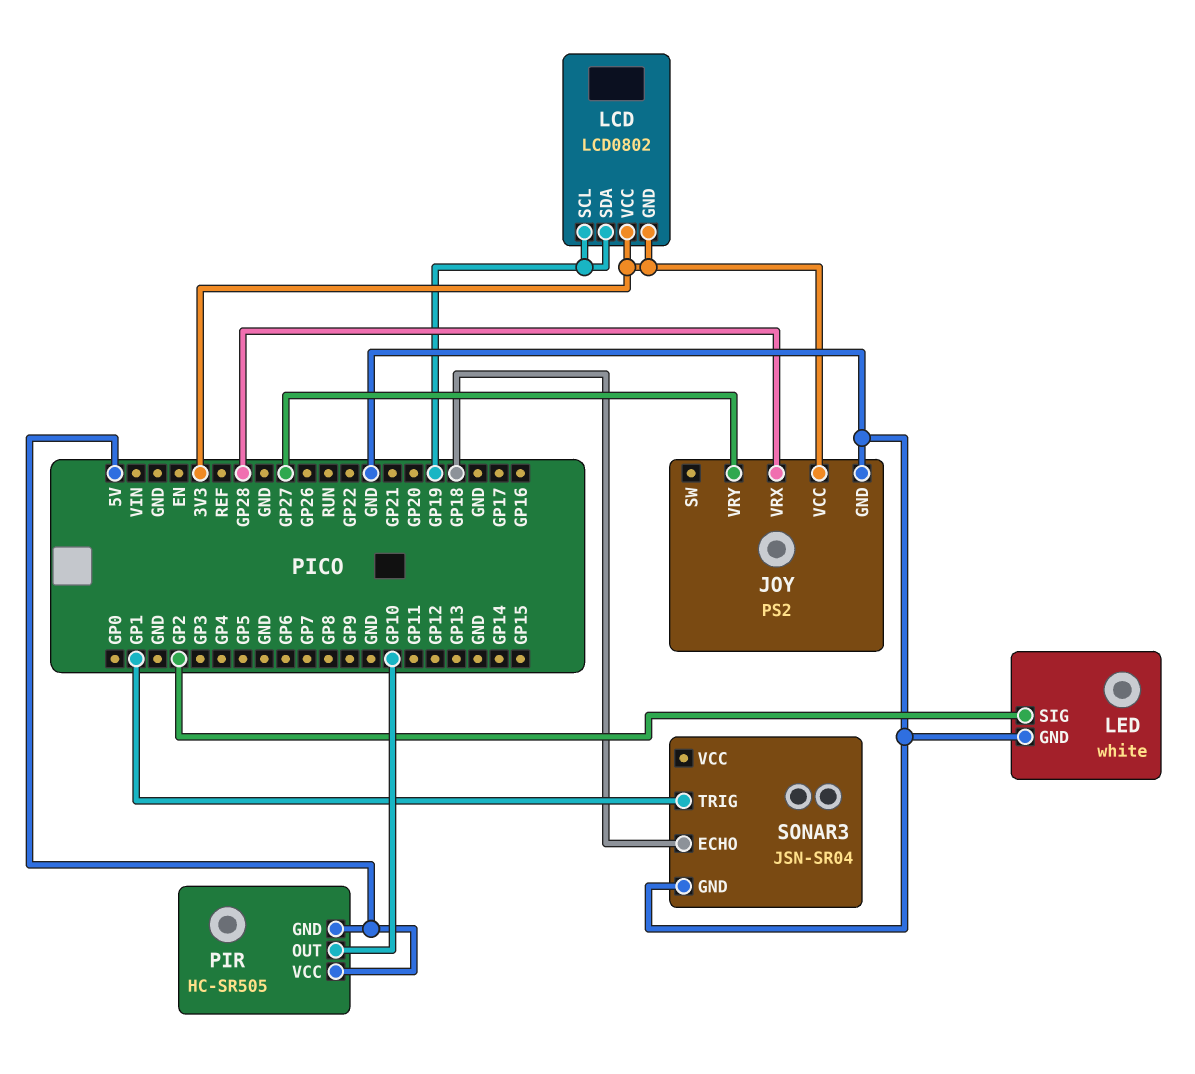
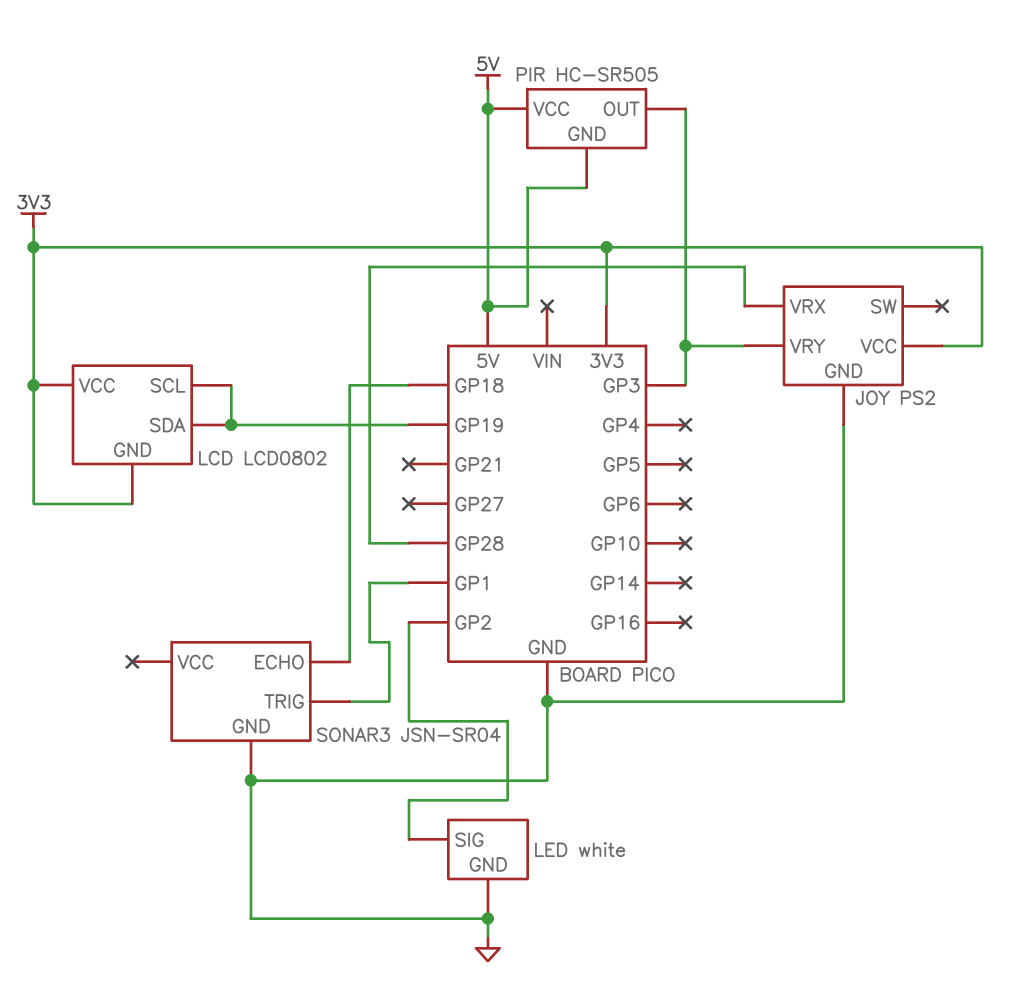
JOY pin VRY: GP27 -> GP3
PIR pin OUT: GP10 -> GP3

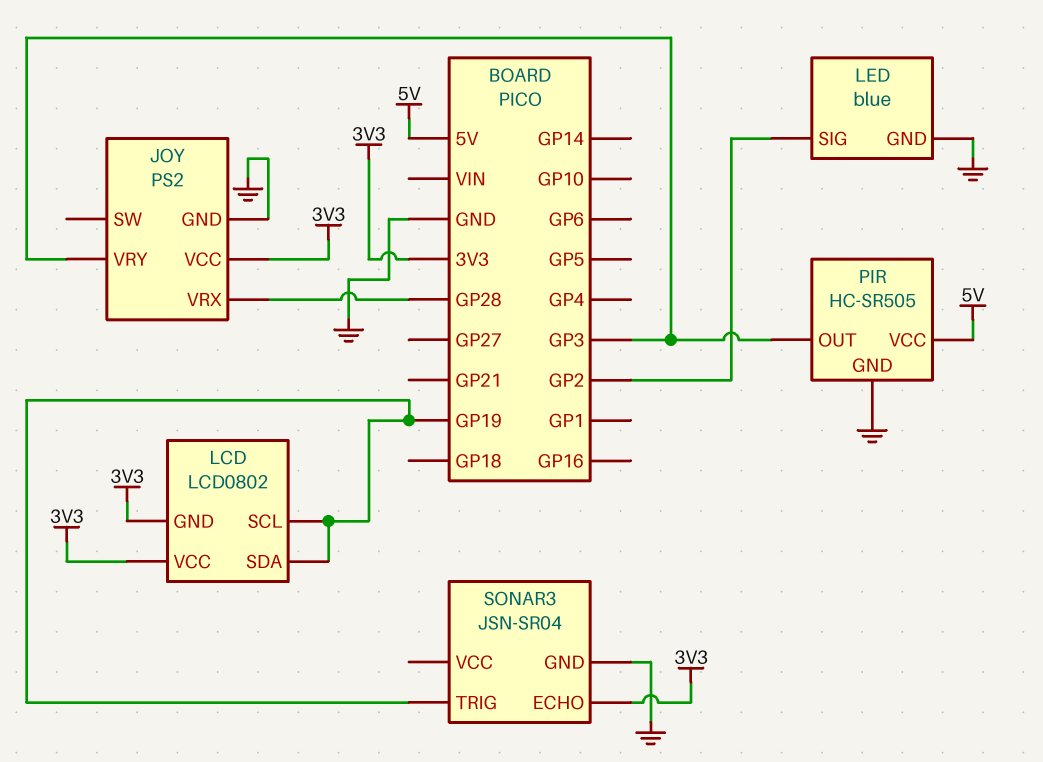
LED: white -> blue
PIR pin GND: 5V -> GND
SONAR3 pin ECHO: GP18 -> 3V3
SONAR3 pin TRIG: GP1 -> GP19

